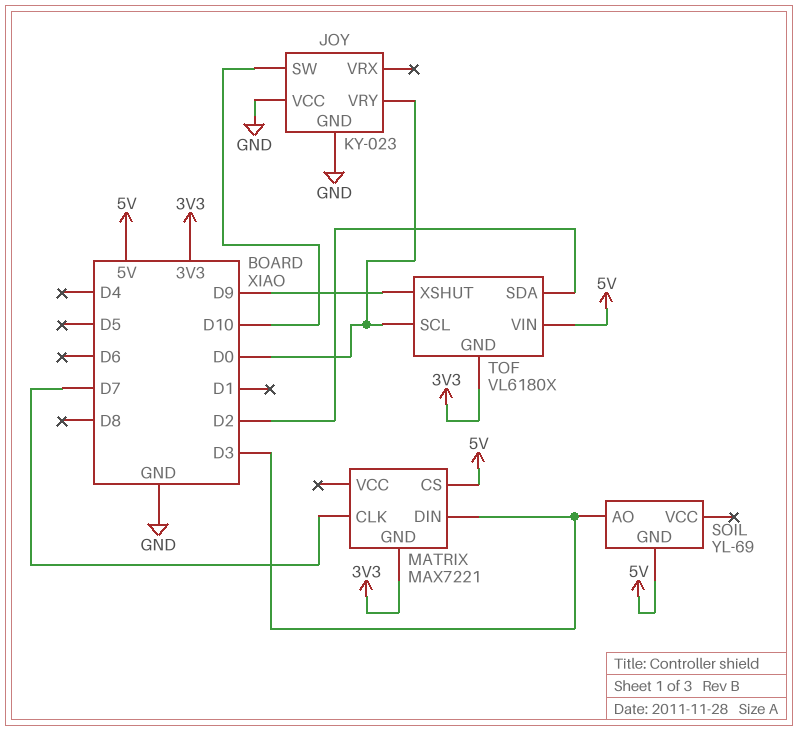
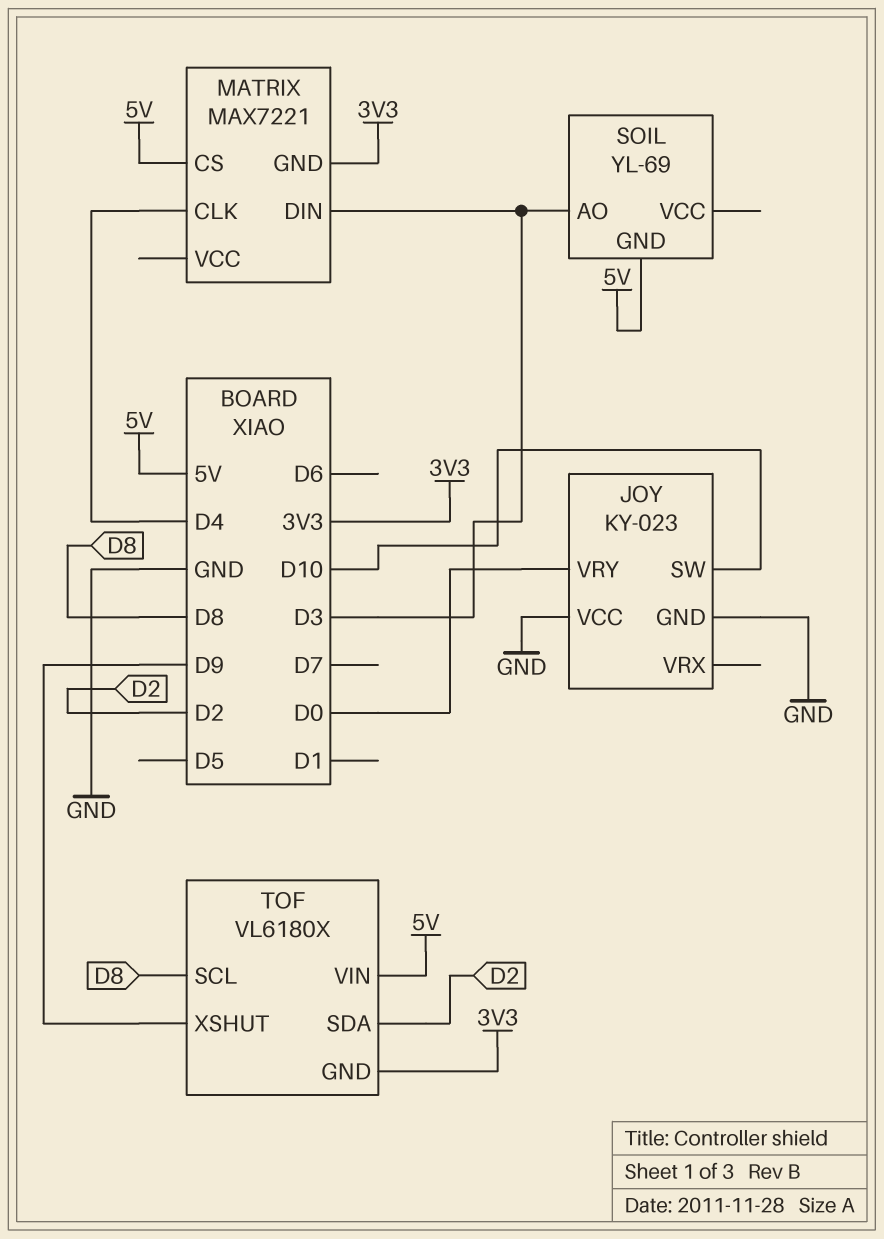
MATRIX pin CLK: D7 -> D4
TOF pin SCL: D0 -> D8

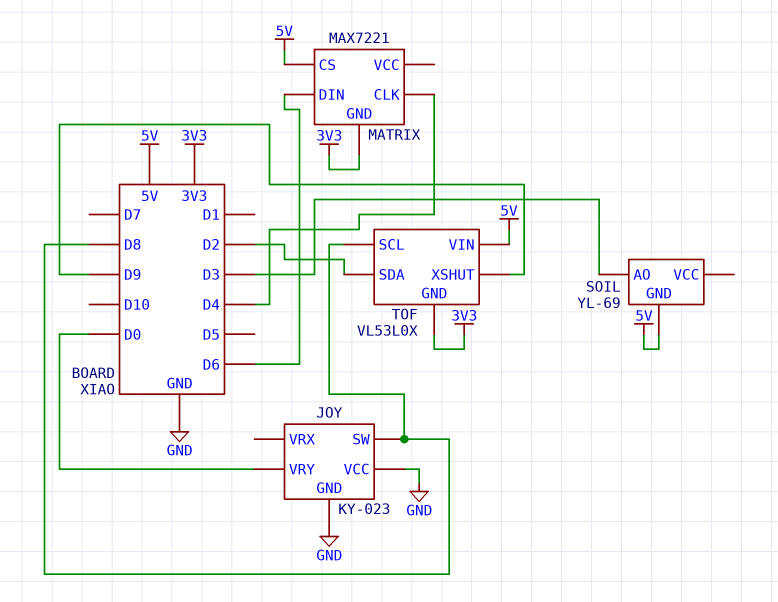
JOY pin SW: D10 -> D8
MATRIX pin DIN: D3 -> D6
TOF: VL6180X -> VL53L0X

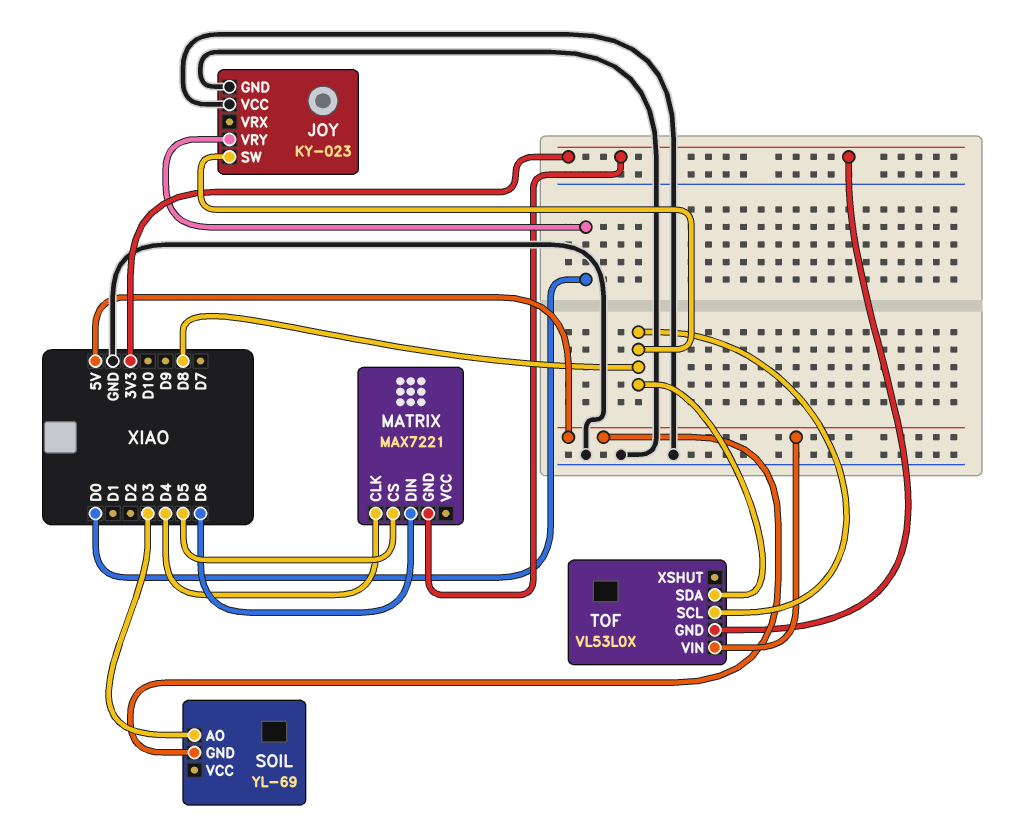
MATRIX pin CS: 5V -> D5
TOF pin SDA: D2 -> D8
TOF pin XSHUT: D9 -> none

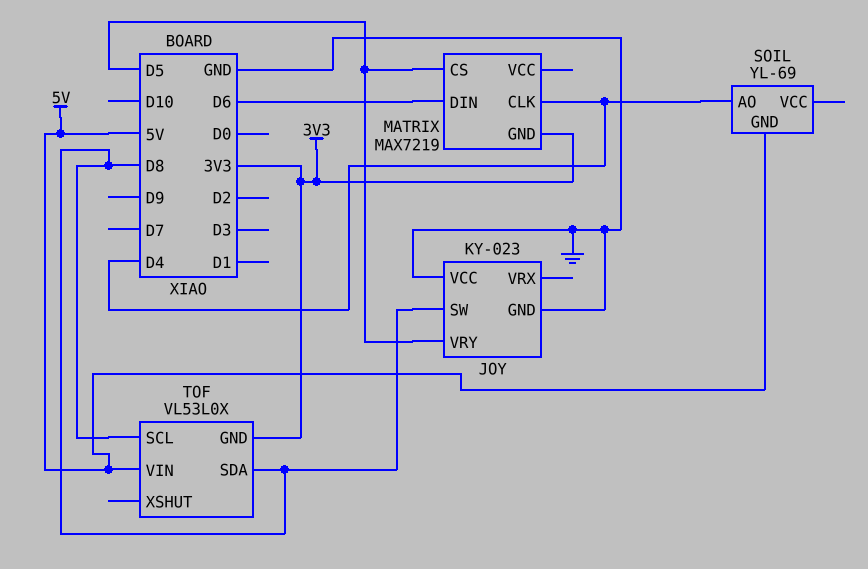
JOY pin VRY: D0 -> D5
MATRIX: MAX7221 -> MAX7219
SOIL pin AO: D3 -> D4

